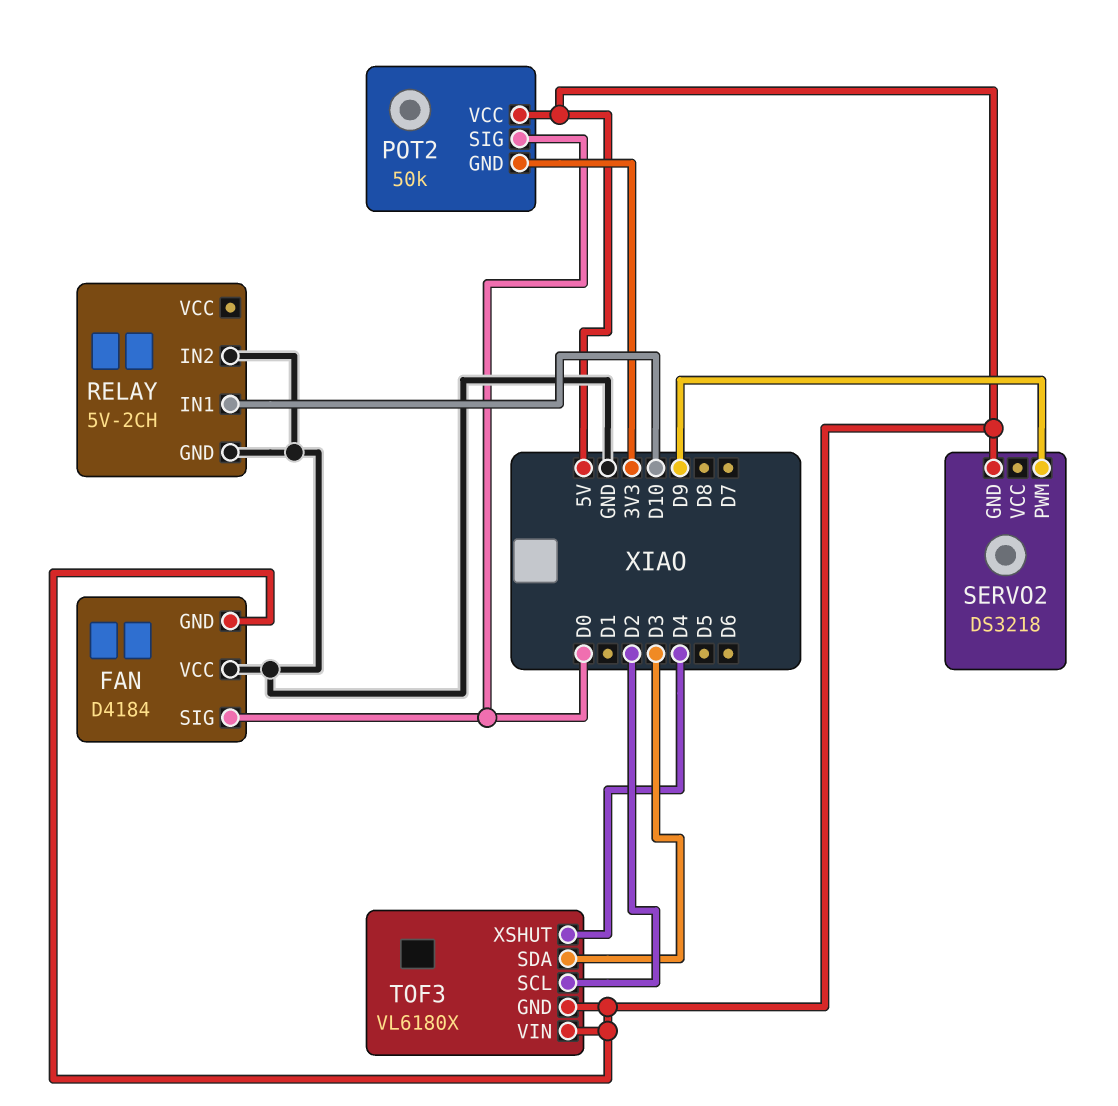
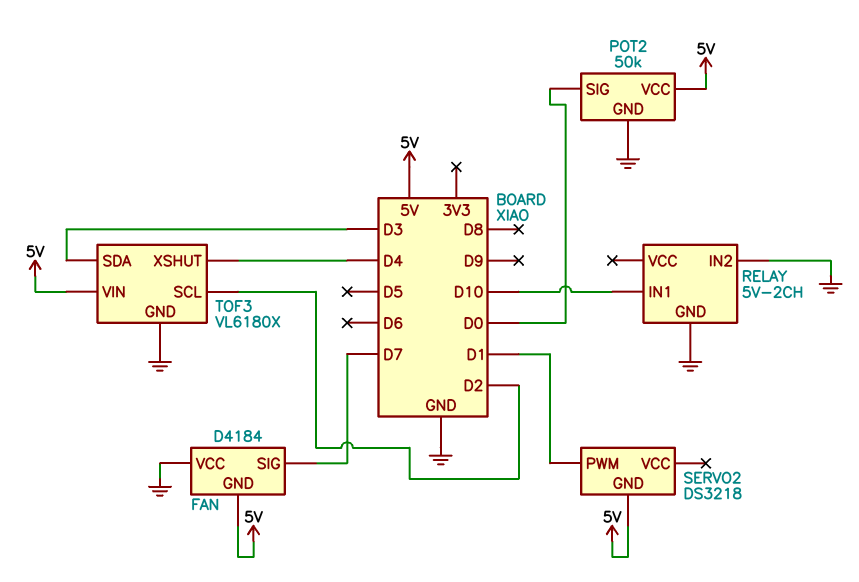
FAN pin SIG: D0 -> D7
POT2 pin GND: 3V3 -> GND
SERVO2 pin PWM: D9 -> D1
TOF3 pin GND: 5V -> GND

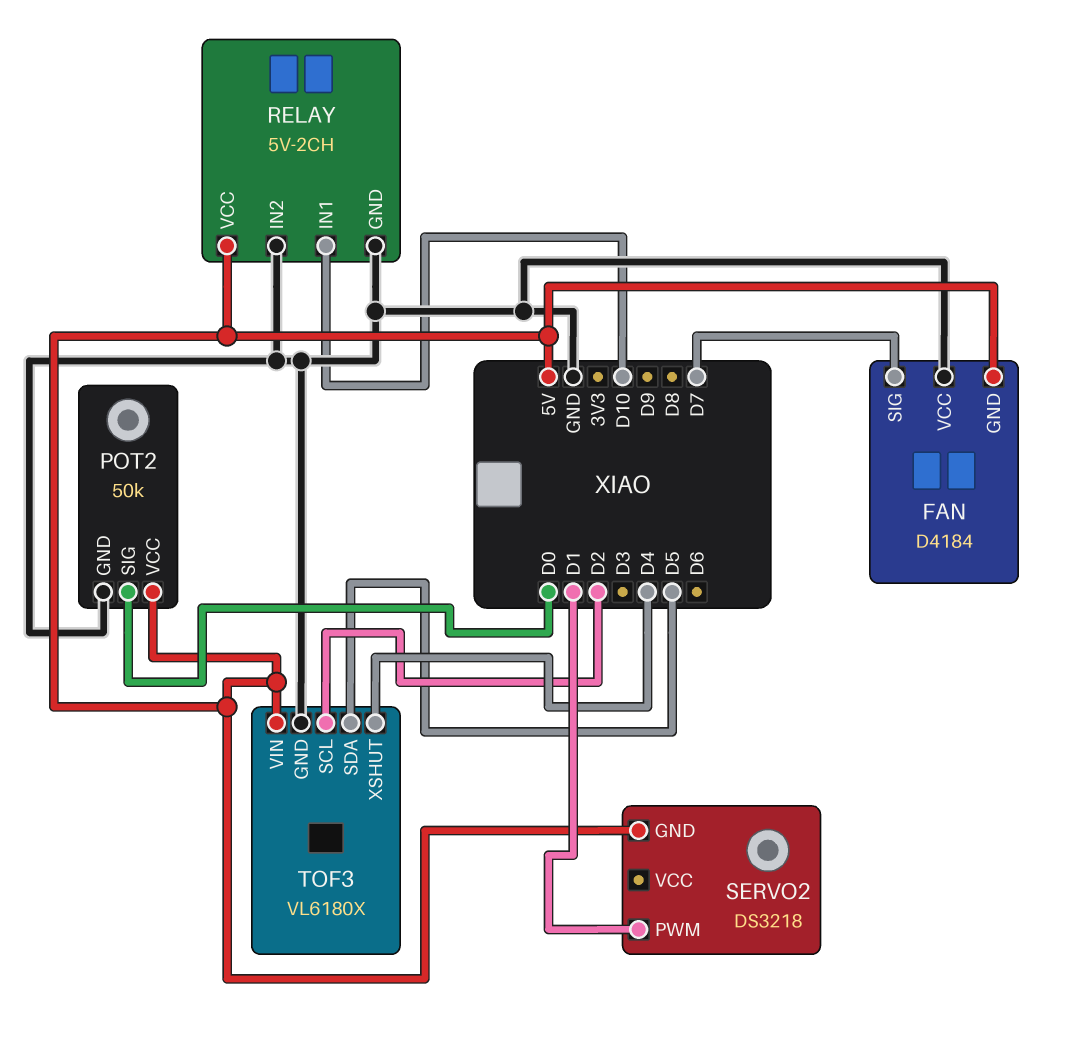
RELAY pin VCC: none -> 5V
TOF3 pin SDA: D3 -> D5

